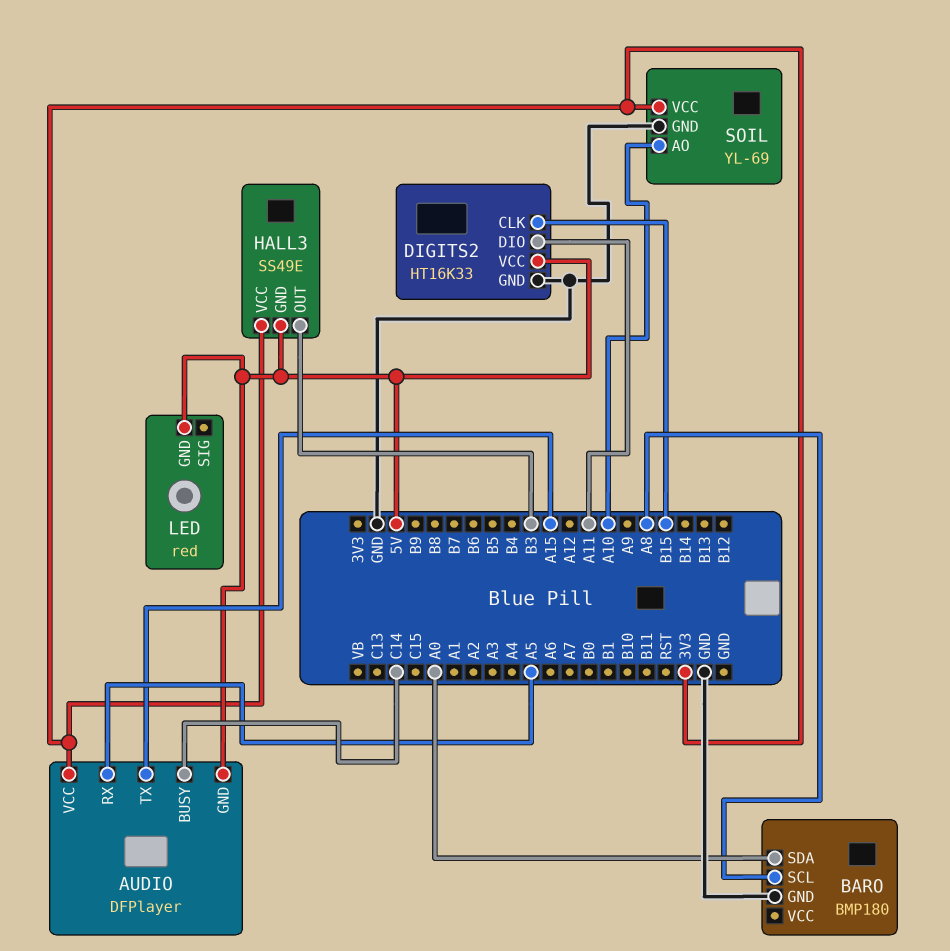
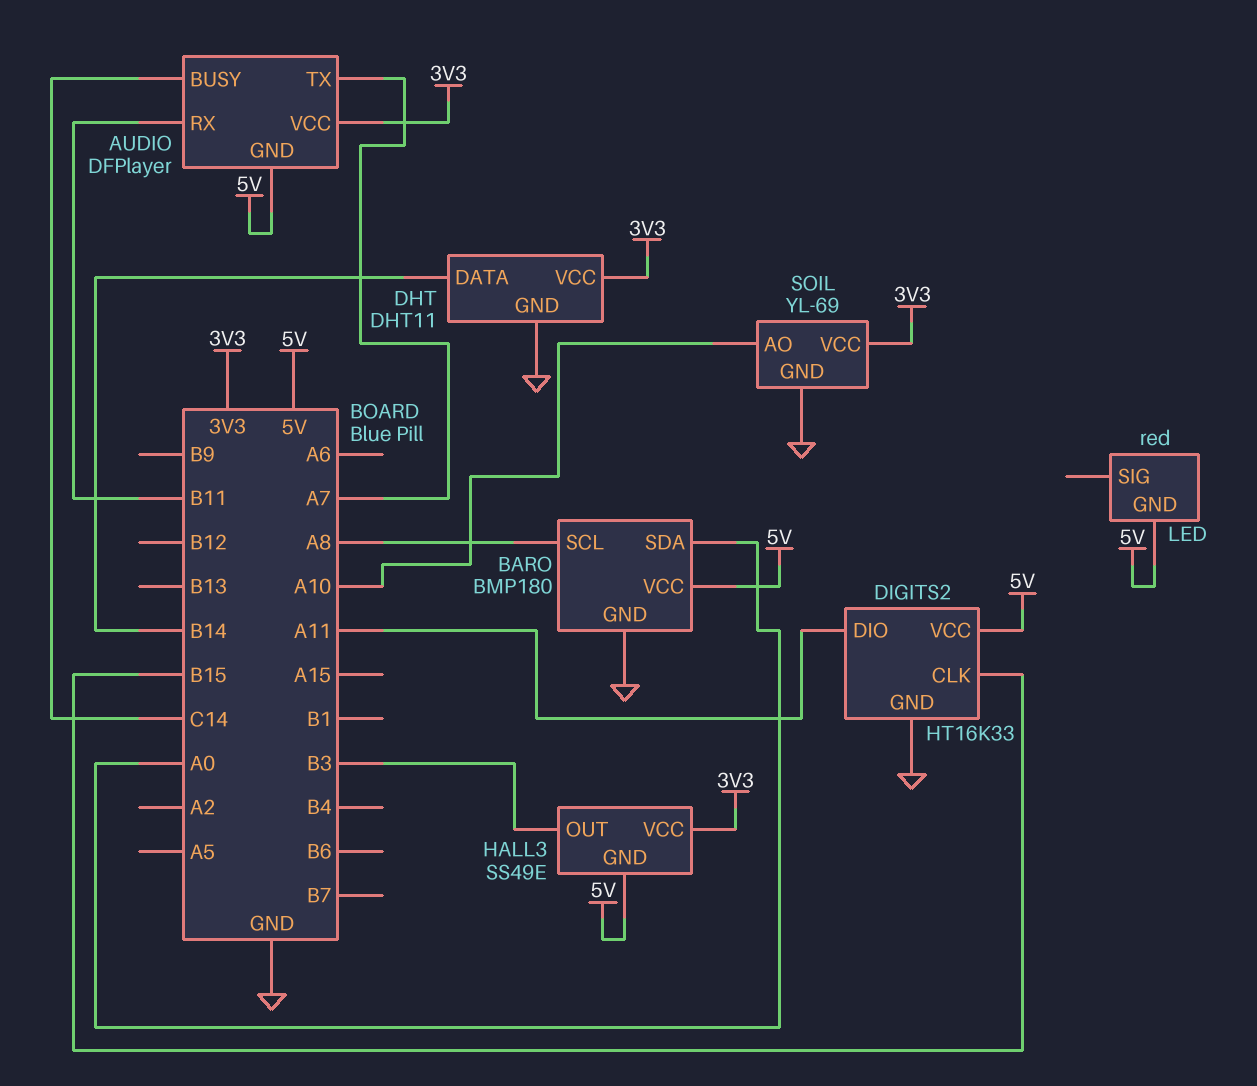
AUDIO pin RX: A5 -> B11
AUDIO pin TX: A15 -> A7
BARO pin VCC: none -> 5V
DHT: none -> DHT11
DHT pin DATA: none -> B14
DHT pin GND: none -> GND
DHT pin VCC: none -> 3V3

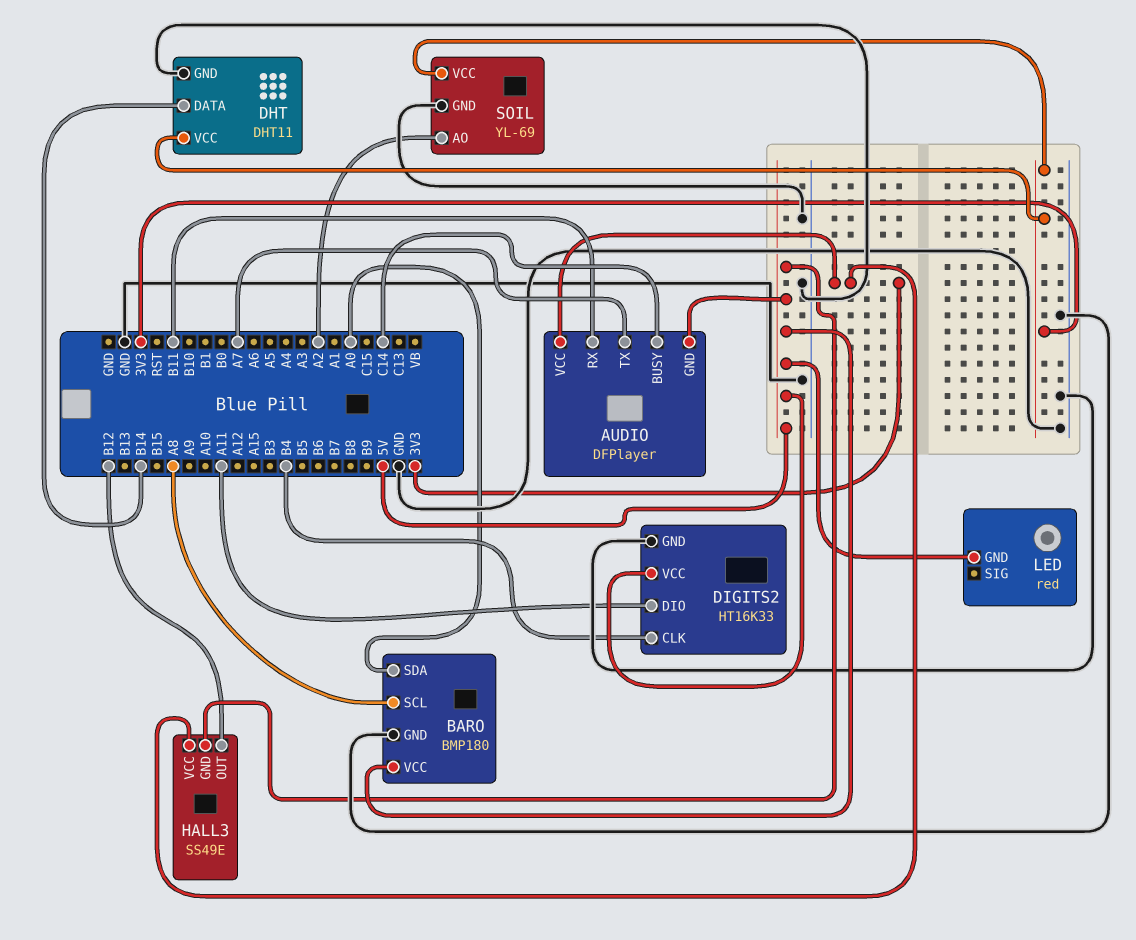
DIGITS2 pin CLK: B15 -> B4
HALL3 pin OUT: B3 -> B12
SOIL pin AO: A10 -> A2

